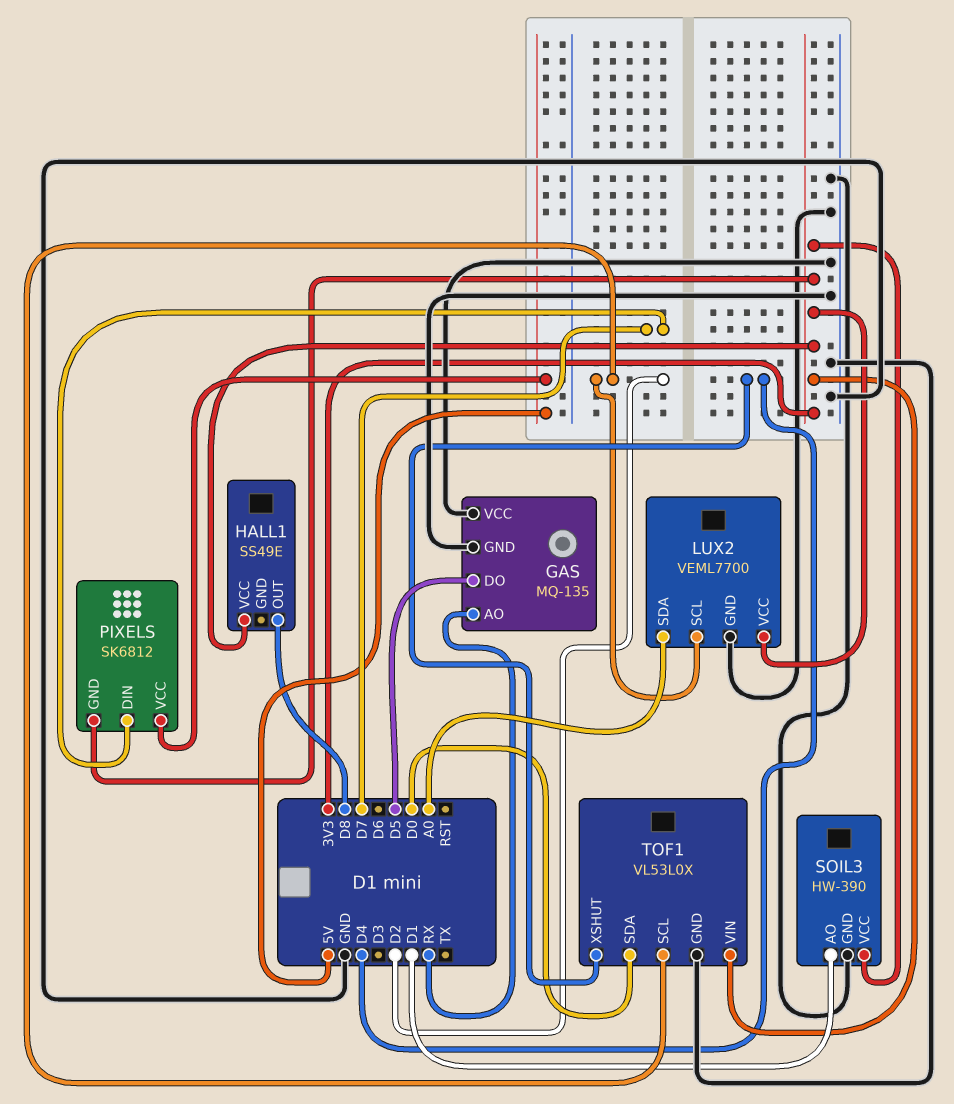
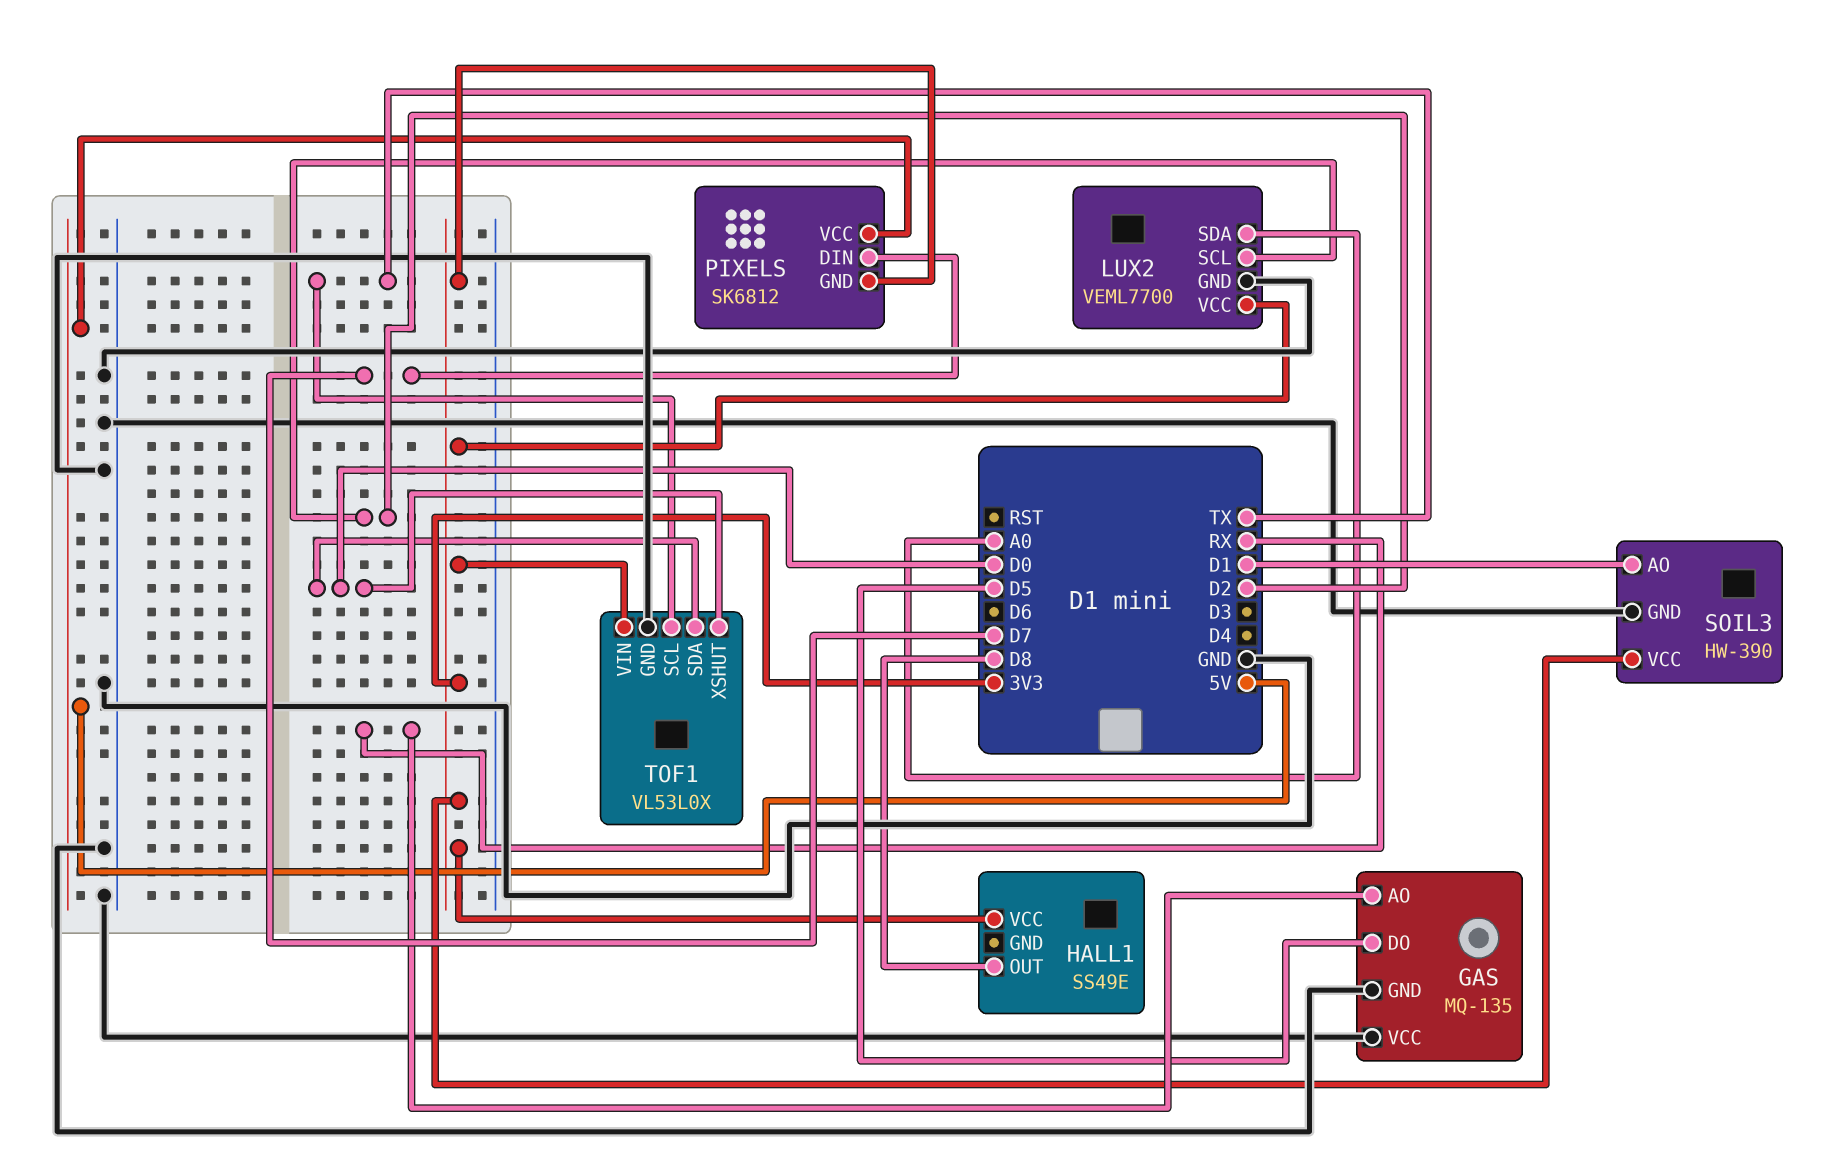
TOF1 pin SCL: D2 -> TX
TOF1 pin XSHUT: D4 -> D0

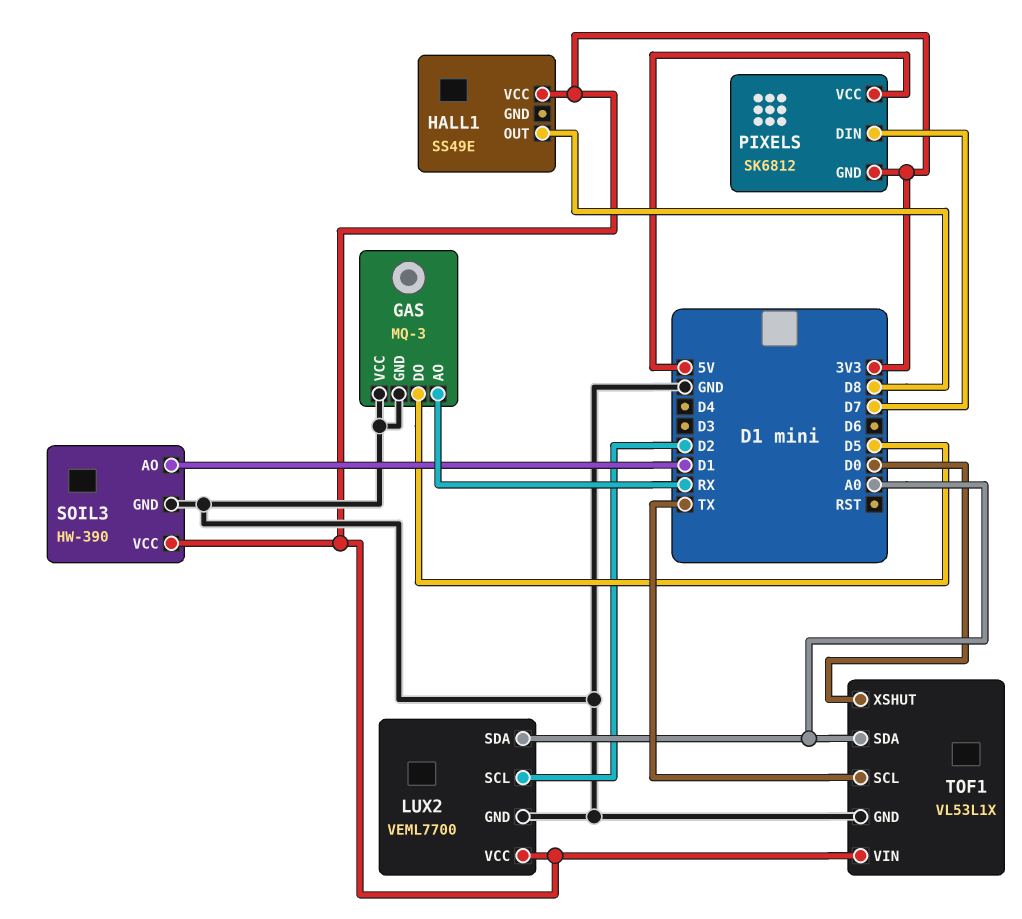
GAS: MQ-135 -> MQ-3
TOF1: VL53L0X -> VL53L1X
TOF1 pin SDA: D0 -> A0

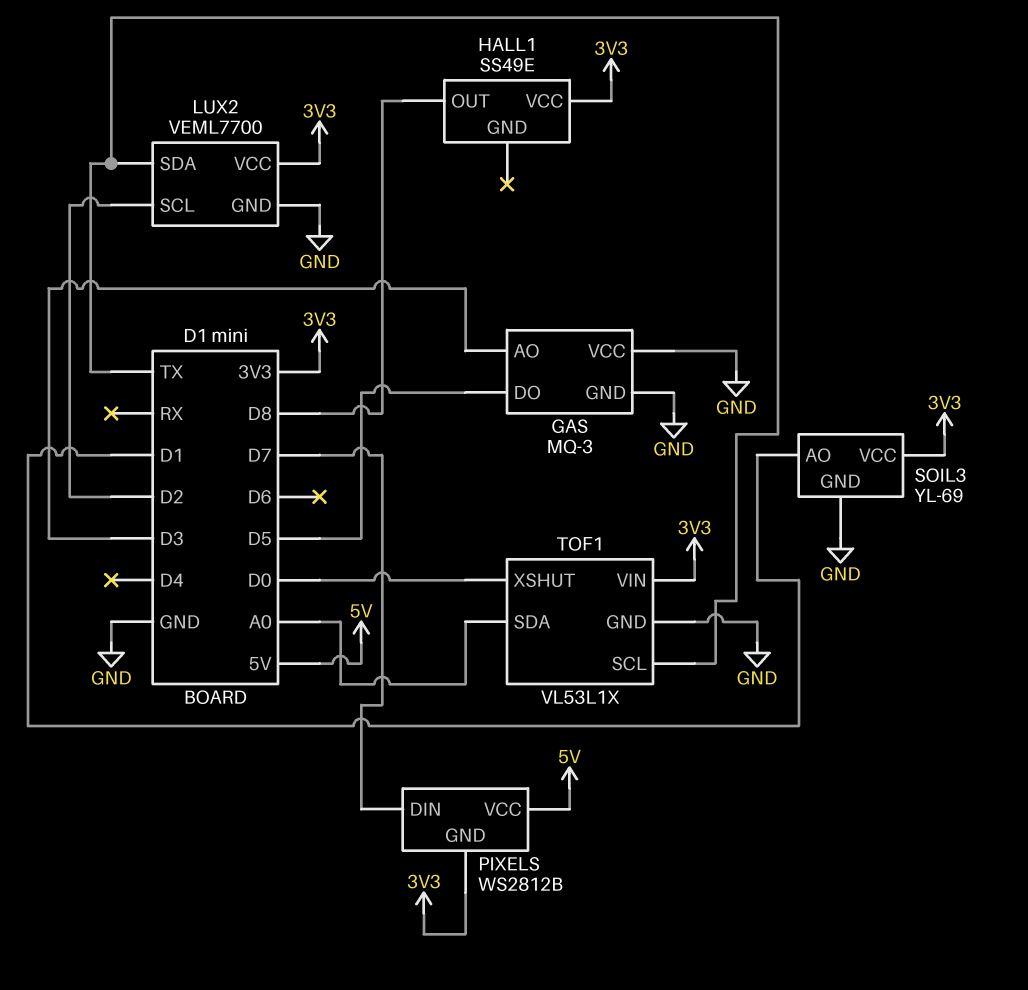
GAS pin AO: RX -> D3
LUX2 pin SDA: A0 -> TX
PIXELS: SK6812 -> WS2812B
SOIL3: HW-390 -> YL-69

